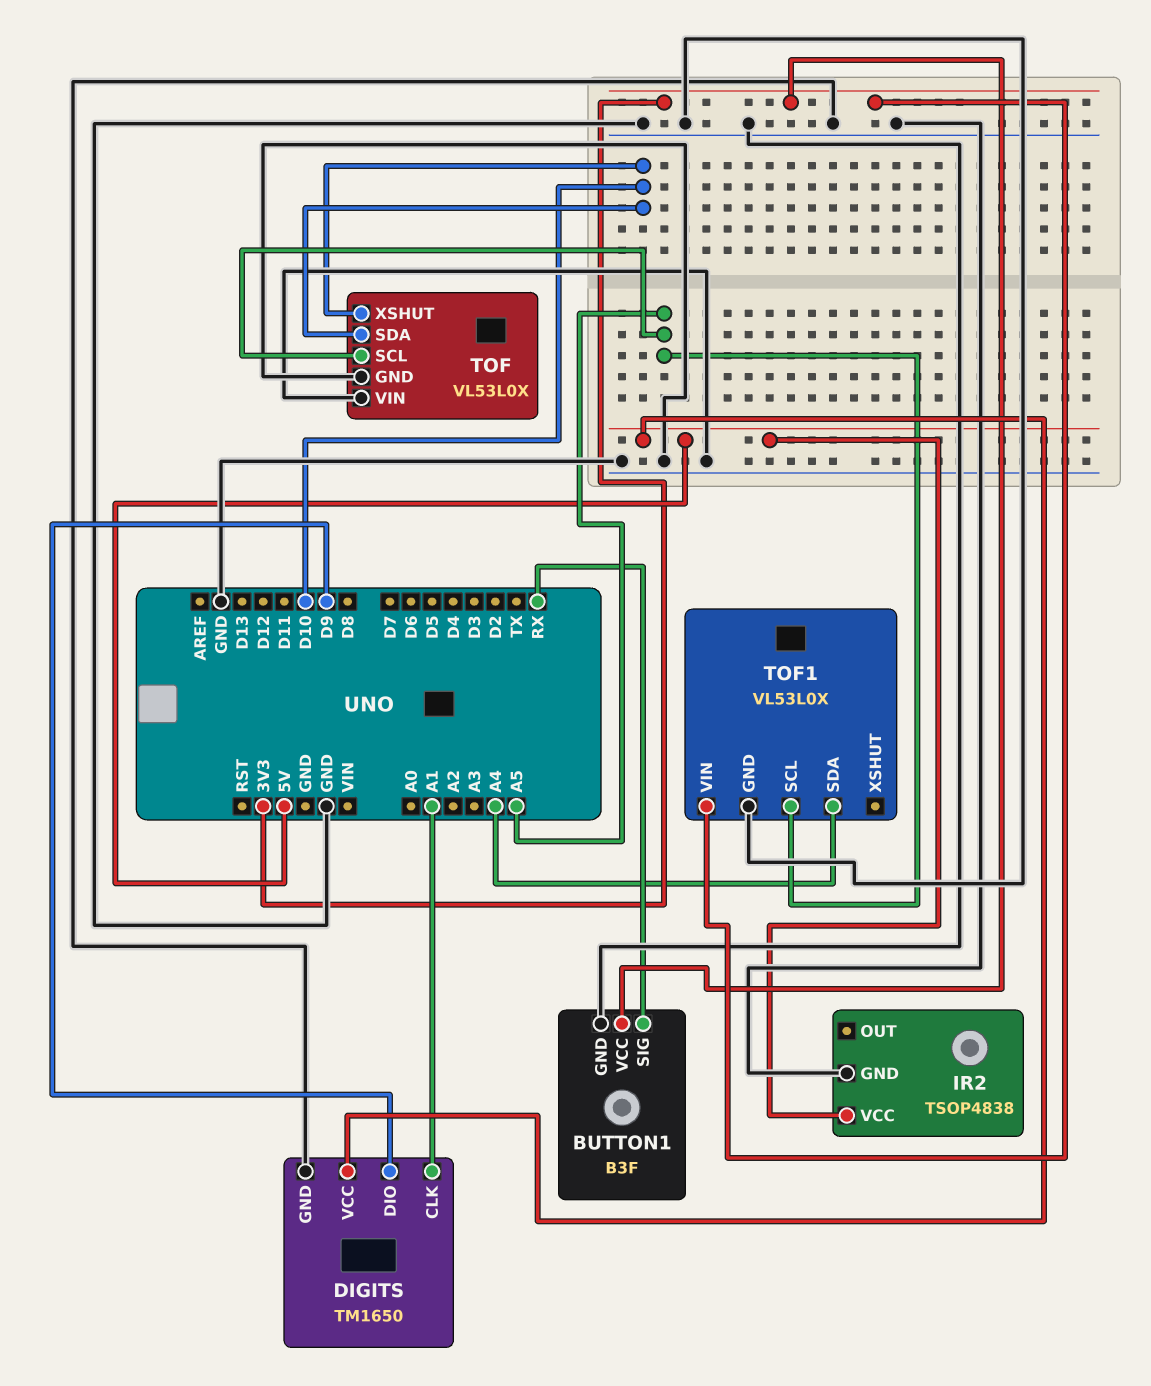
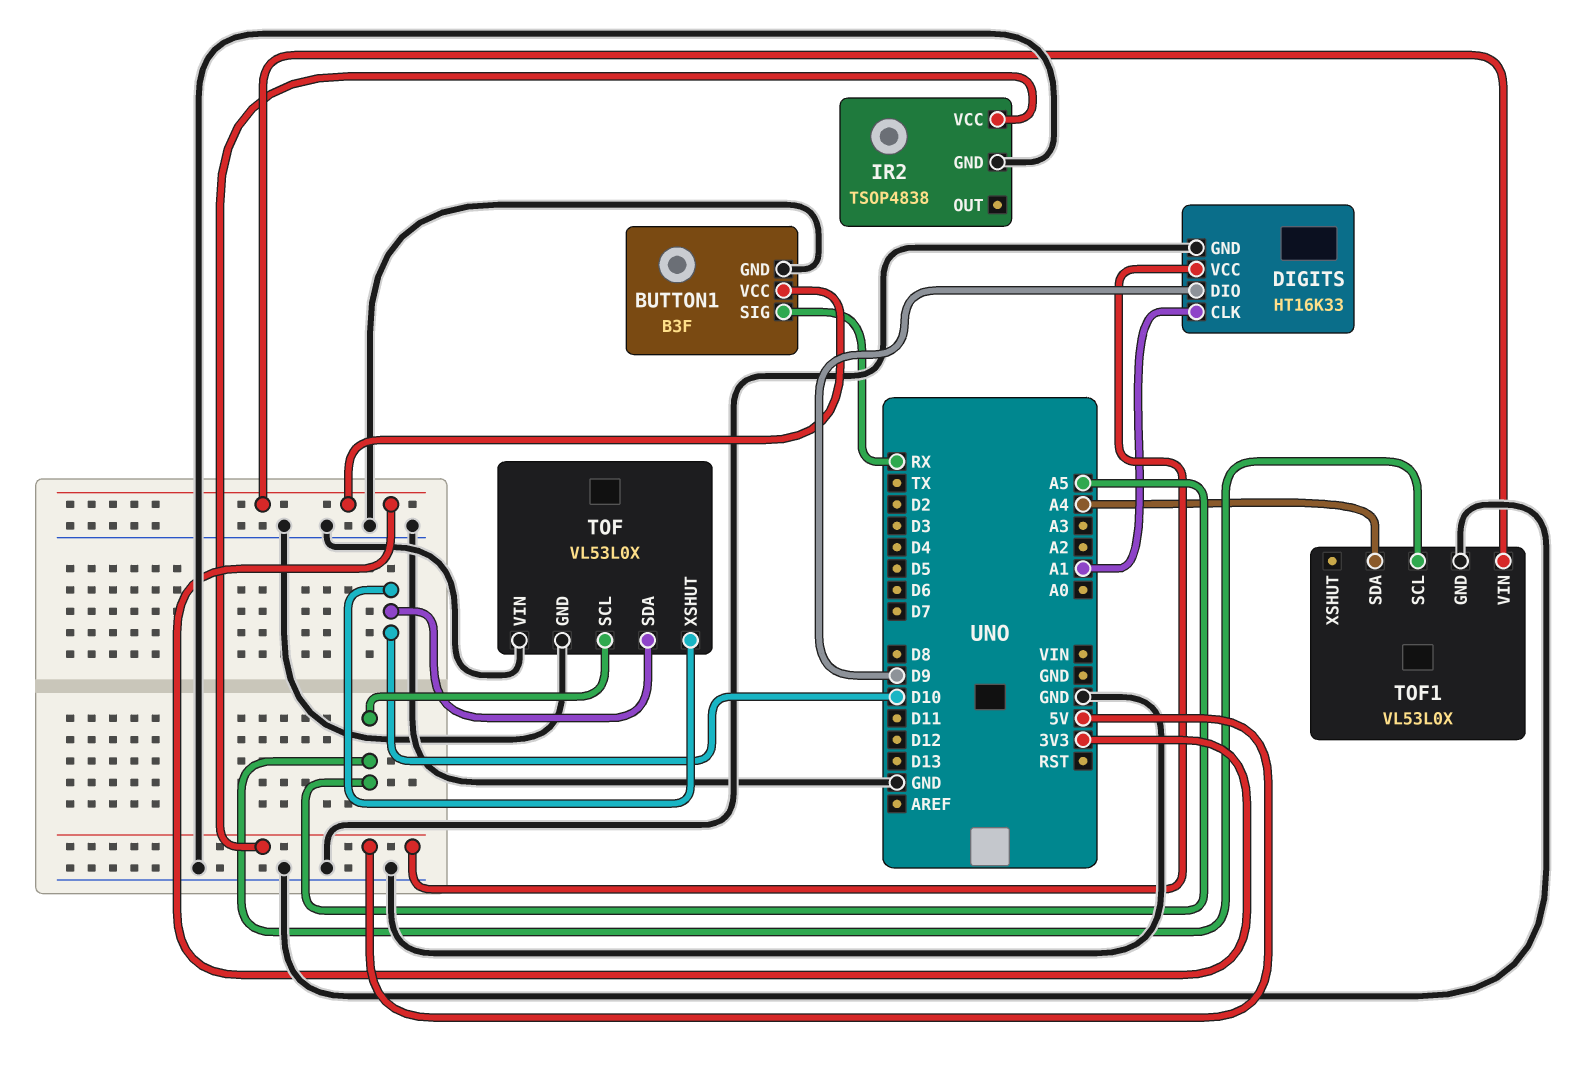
DIGITS: TM1650 -> HT16K33

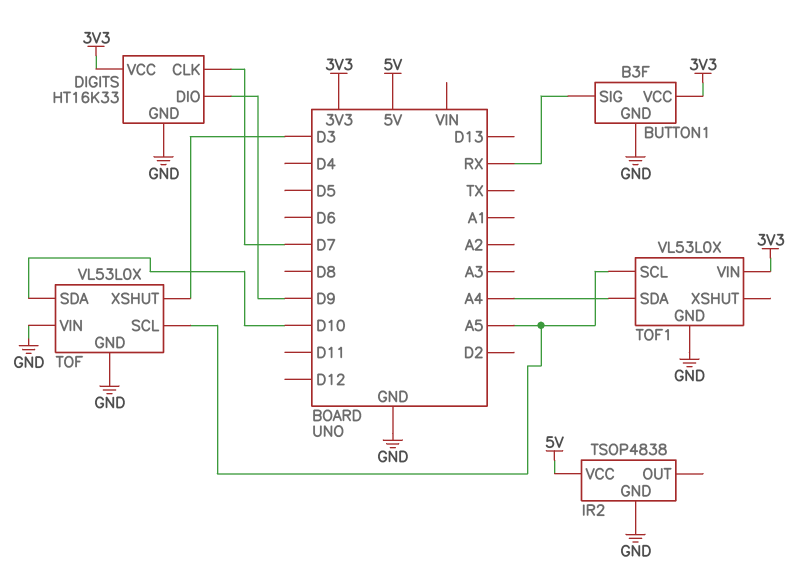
DIGITS pin CLK: A1 -> D7
DIGITS pin VCC: 5V -> 3V3
TOF pin XSHUT: D10 -> D3

